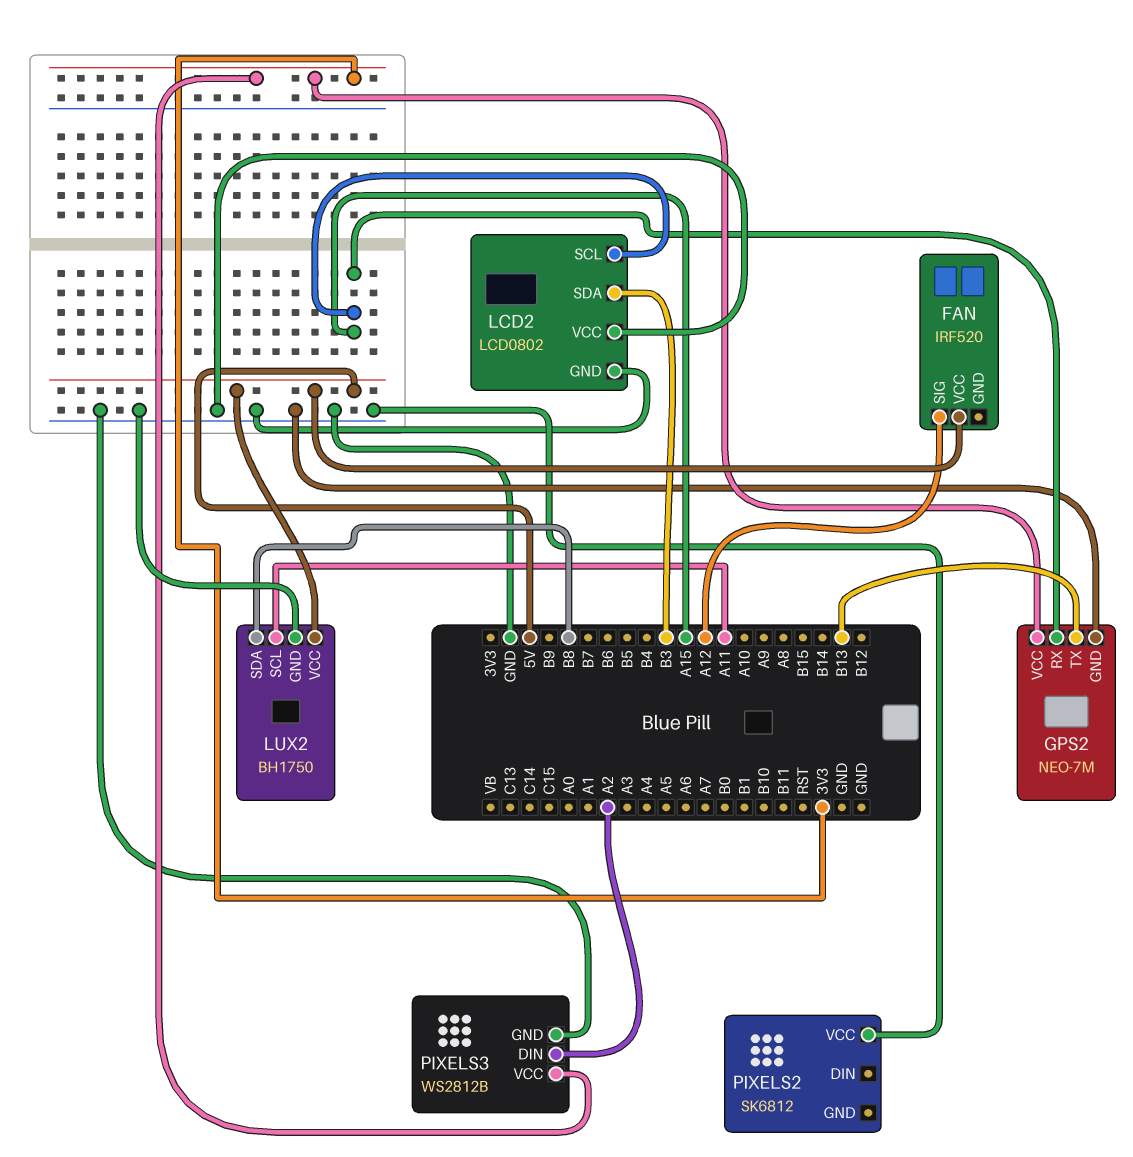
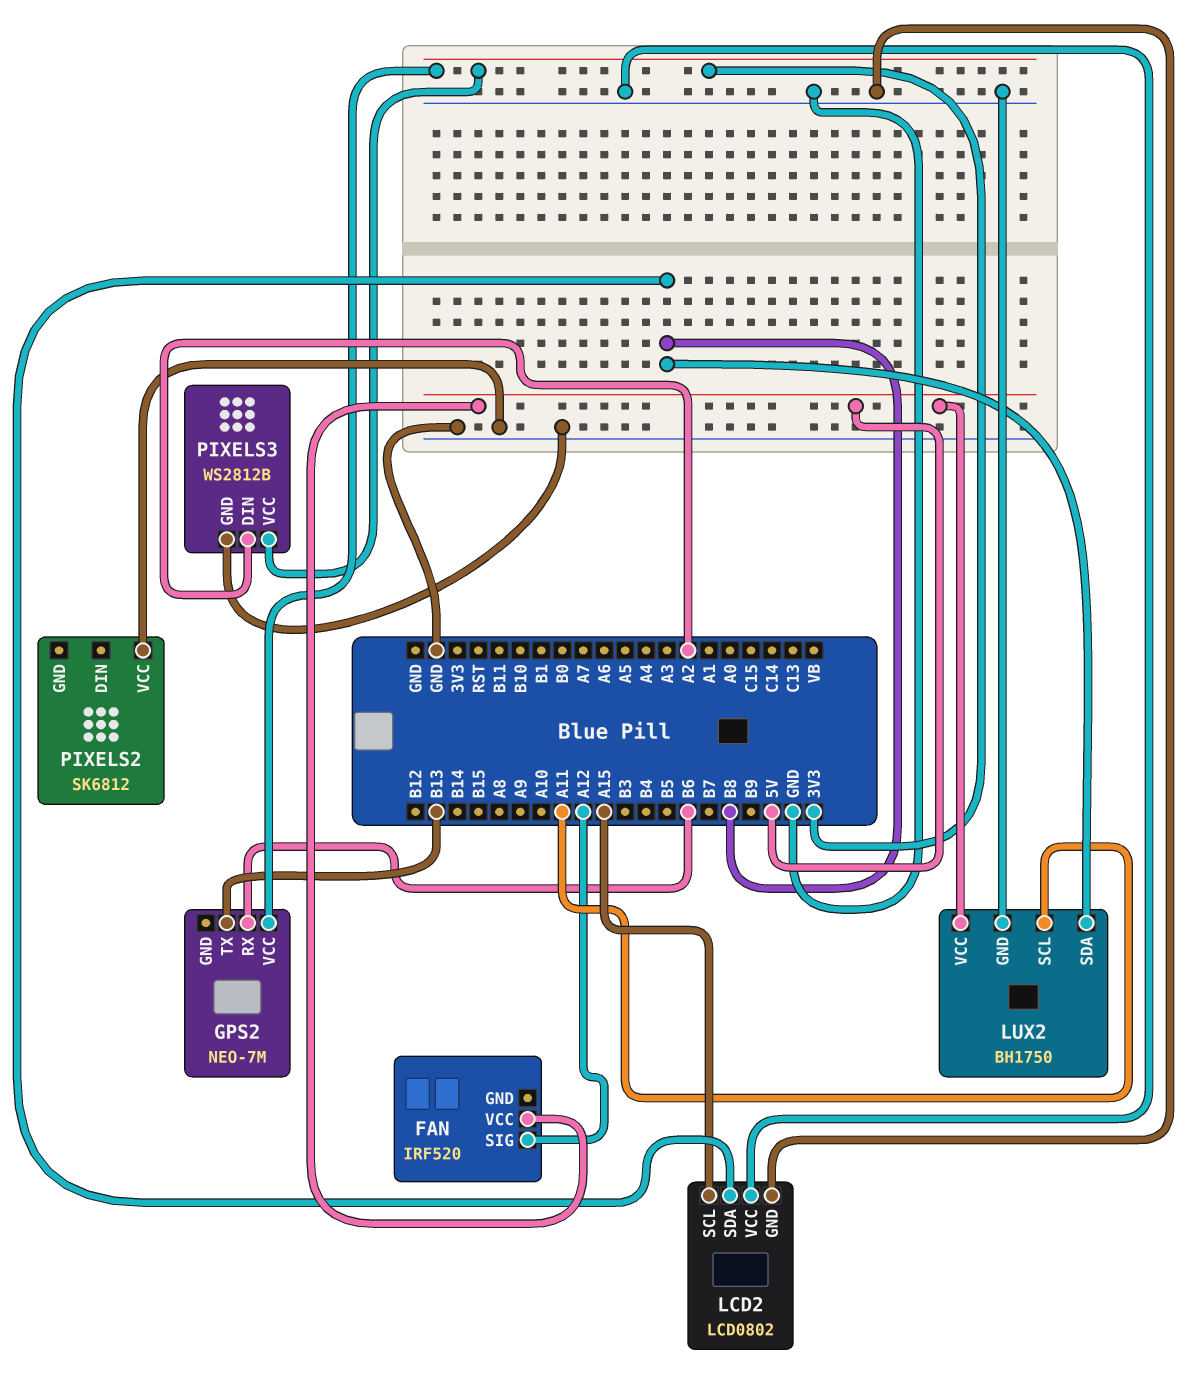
GPS2 pin GND: GND -> none
GPS2 pin RX: A15 -> B6
LCD2 pin SDA: B3 -> B8

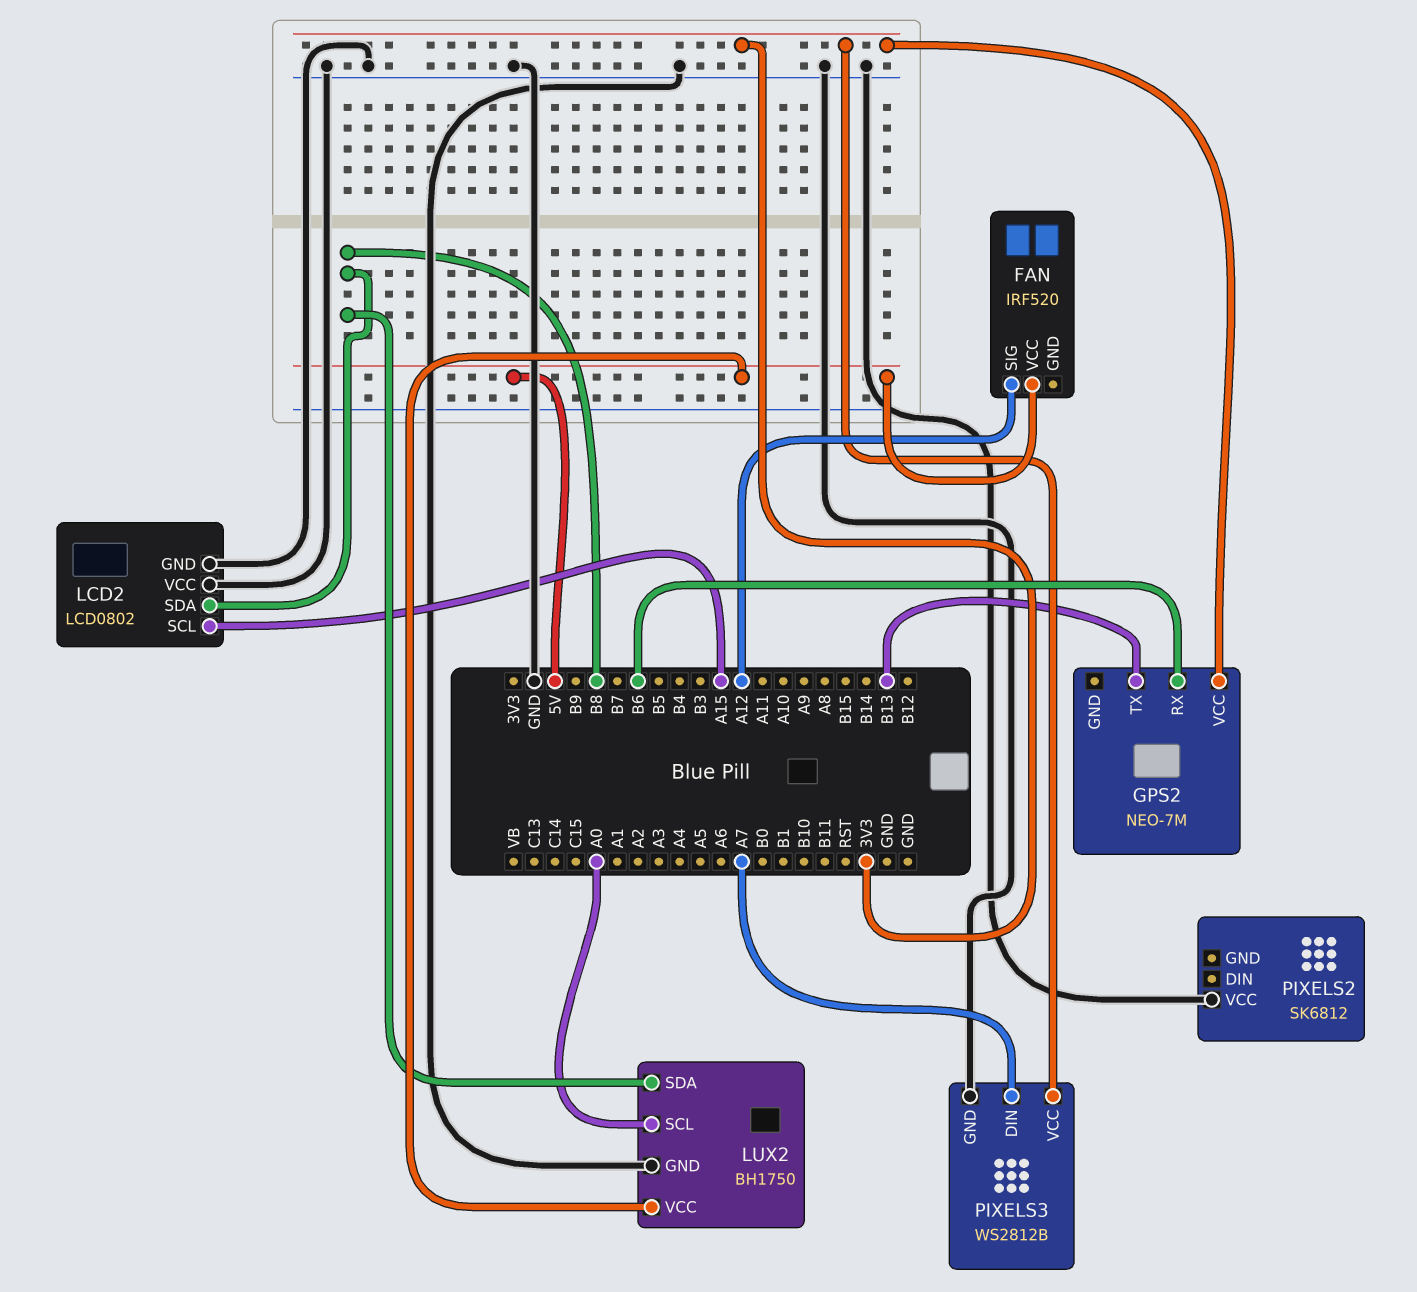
LUX2 pin SCL: A11 -> A0
PIXELS3 pin DIN: A2 -> A7

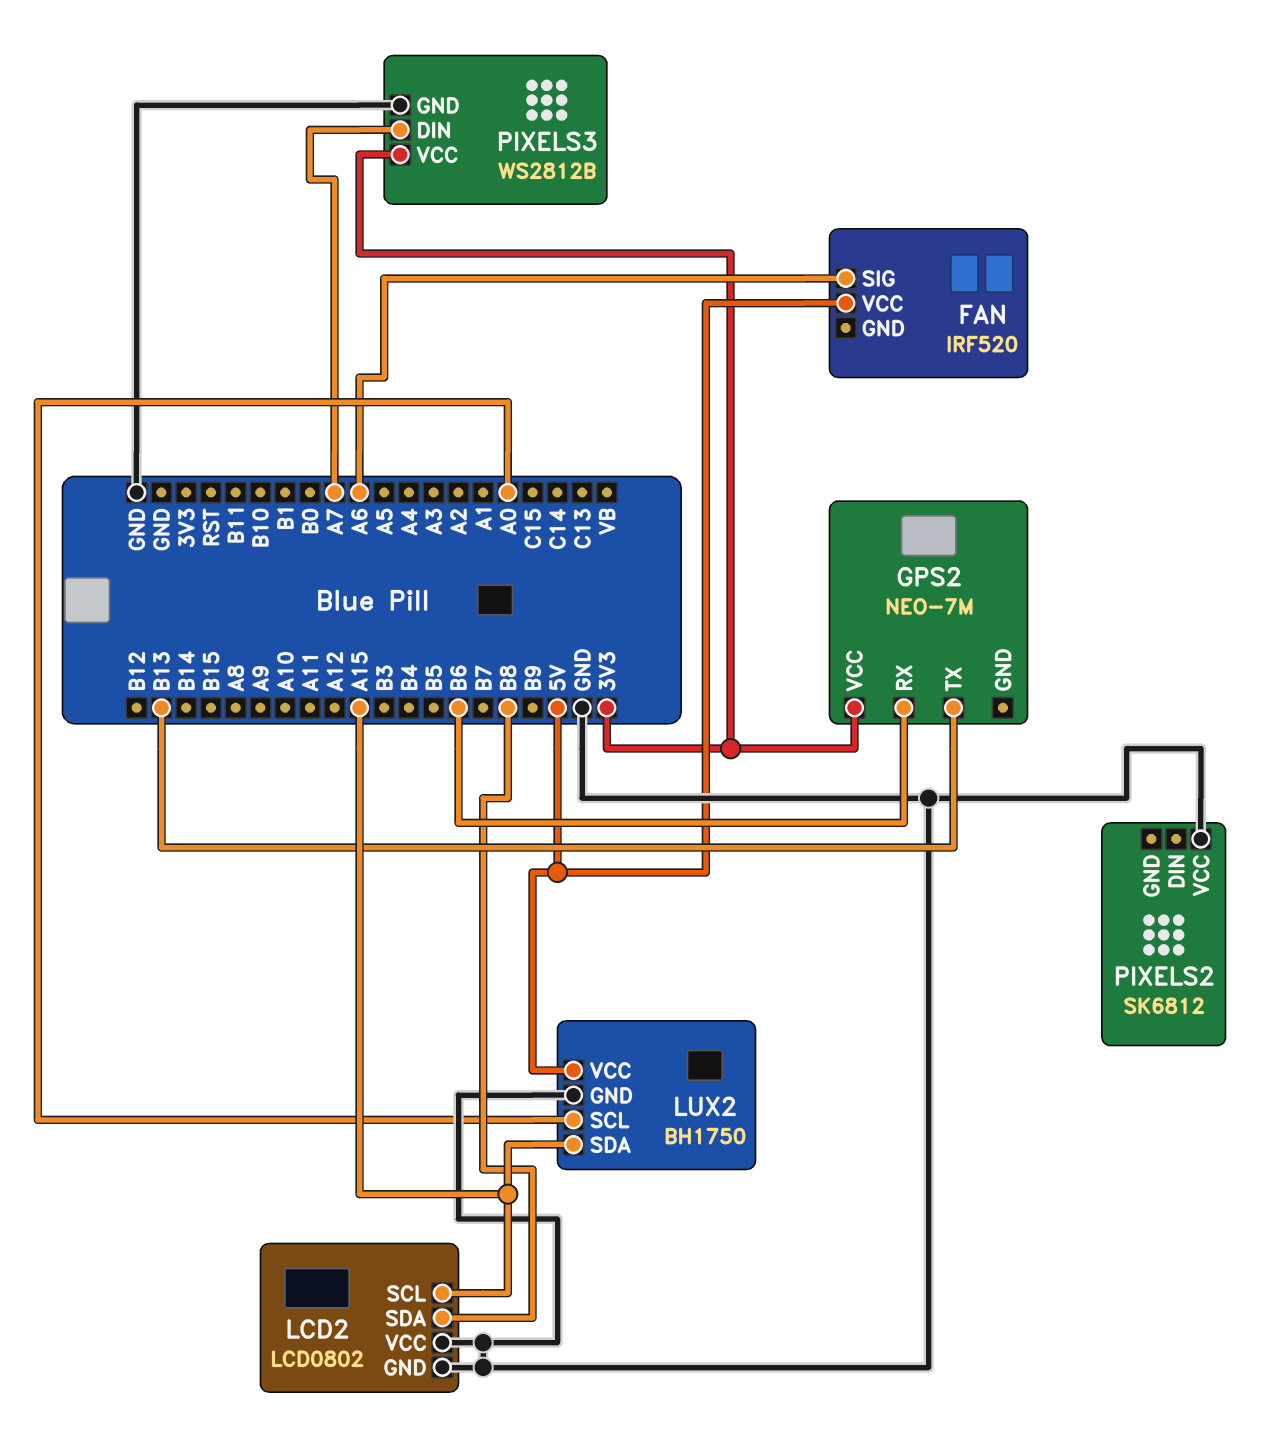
FAN pin SIG: A12 -> A6
LUX2 pin SDA: B8 -> A15

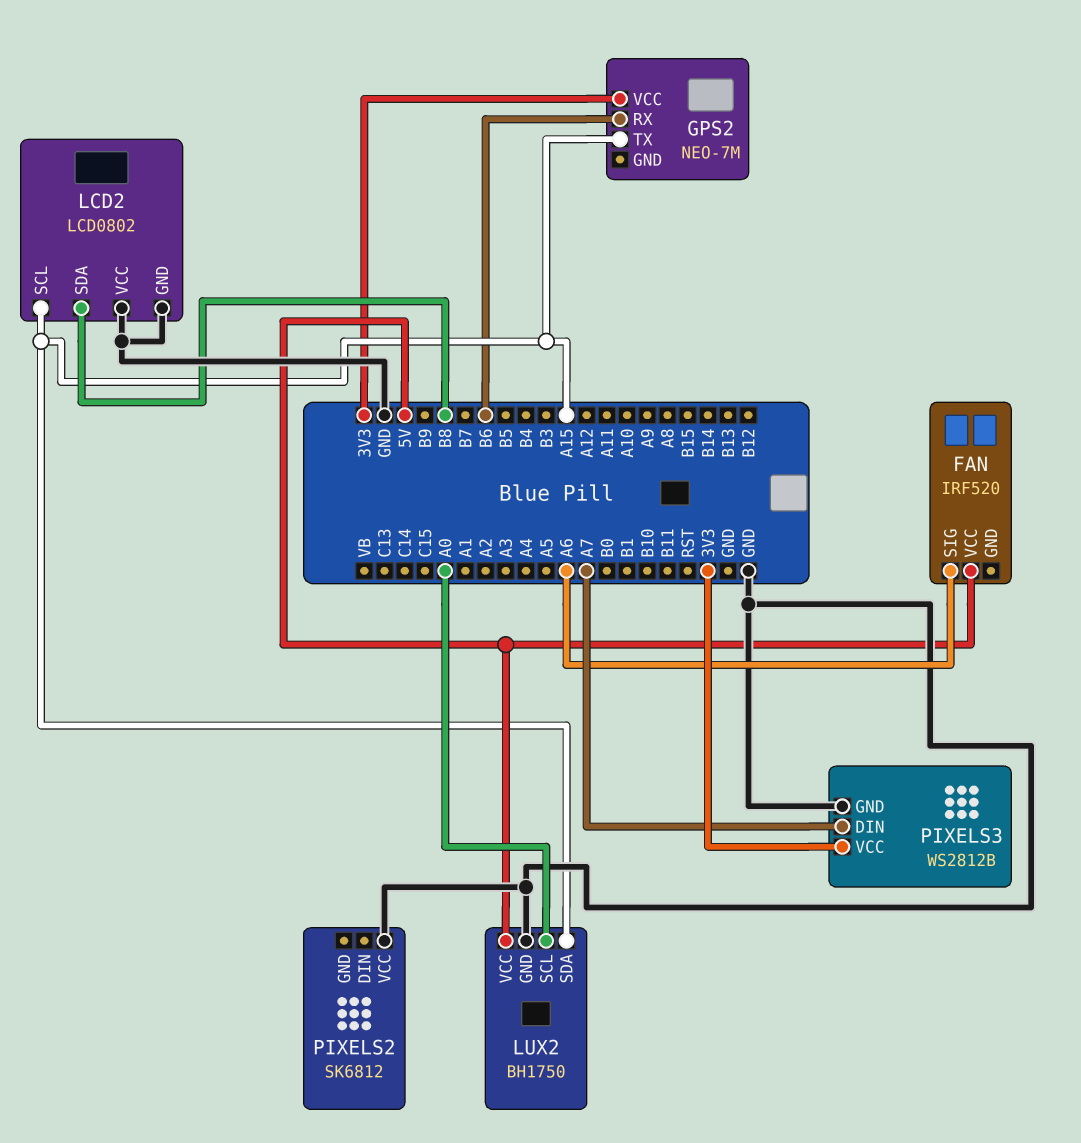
GPS2 pin TX: B13 -> A15

